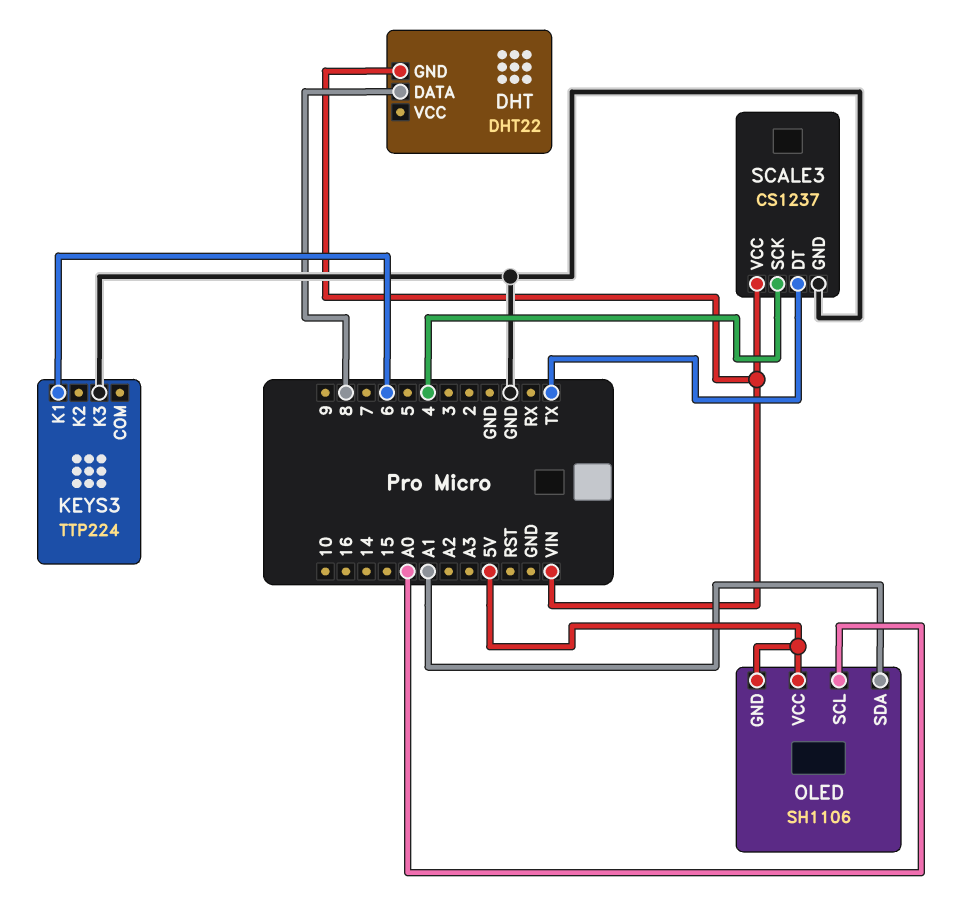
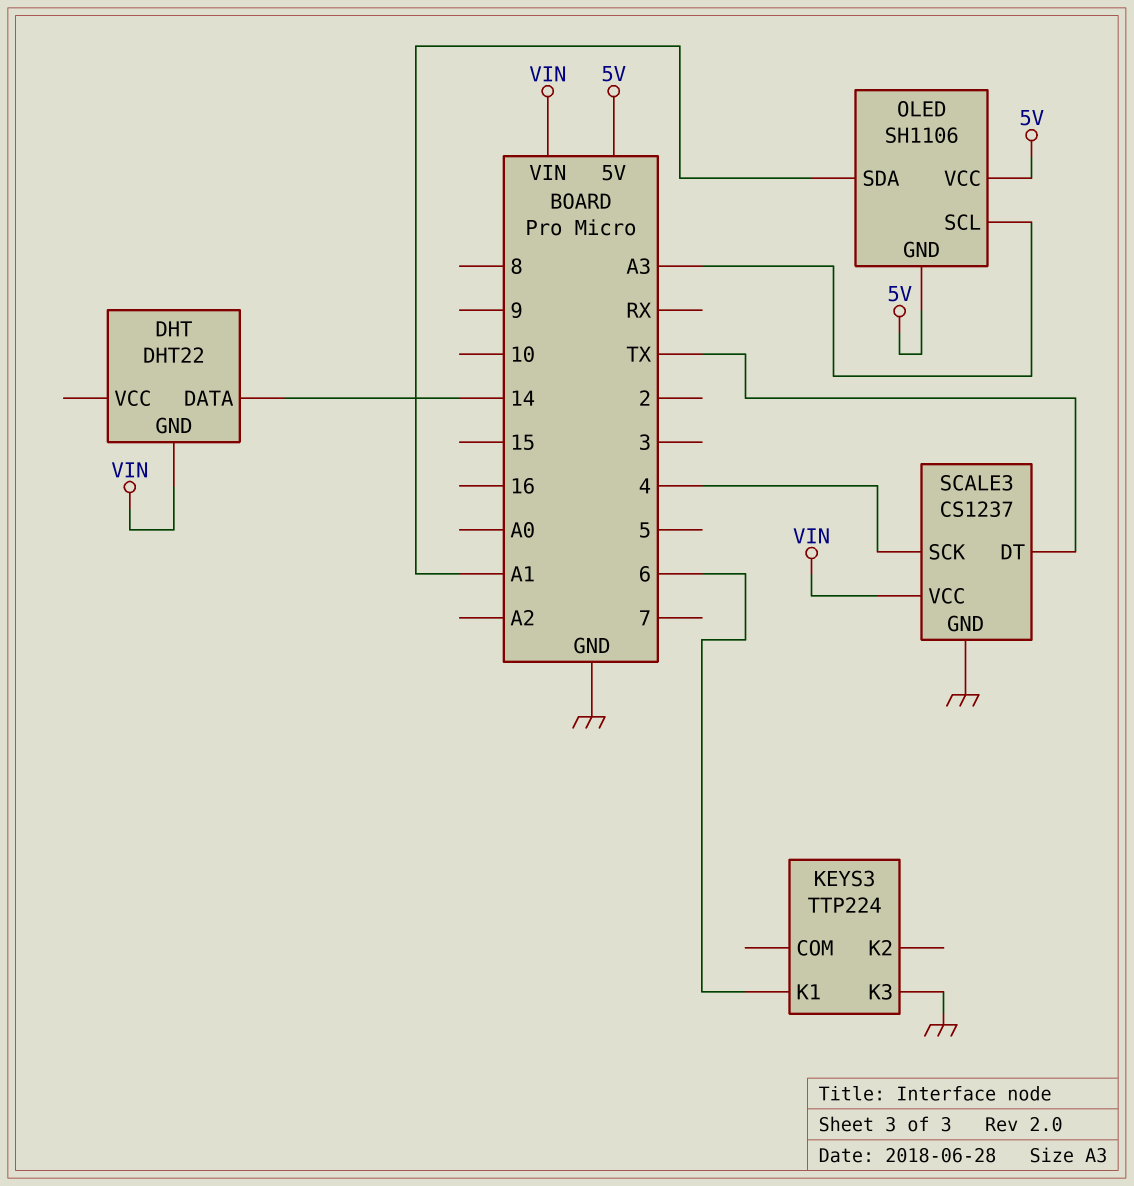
DHT pin DATA: 8 -> 14
OLED pin SCL: A0 -> A3

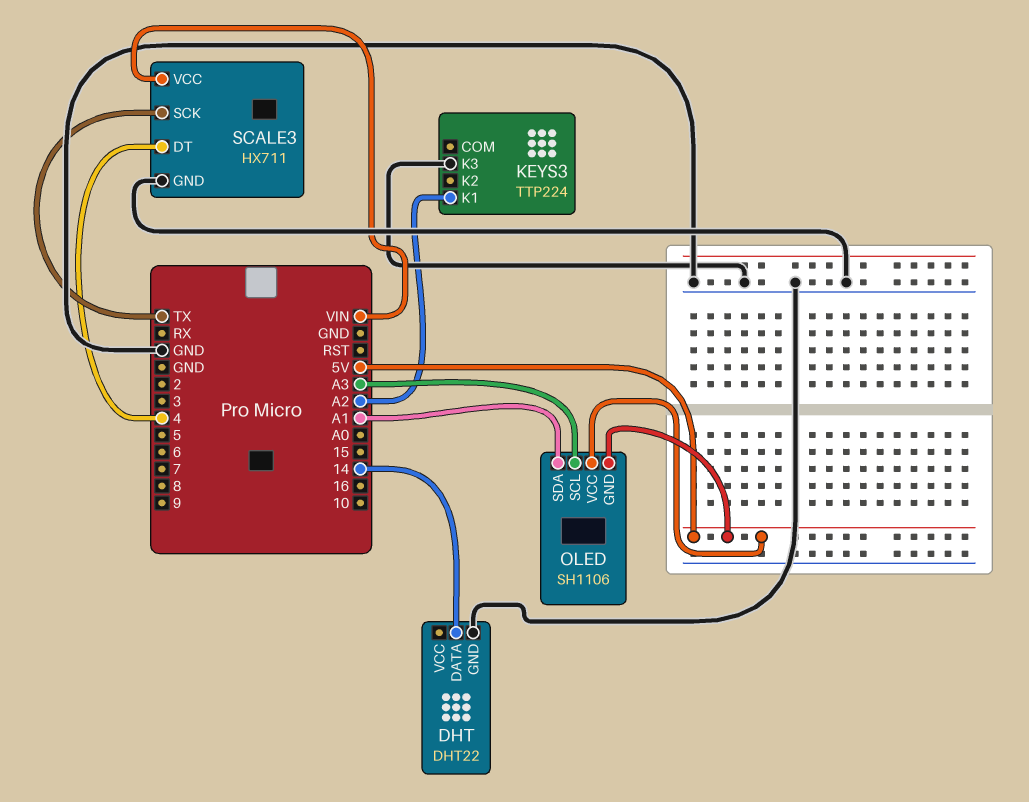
DHT pin GND: VIN -> GND
KEYS3 pin K1: 6 -> A2
SCALE3: CS1237 -> HX711
SCALE3 pin DT: TX -> 4
SCALE3 pin SCK: 4 -> TX

